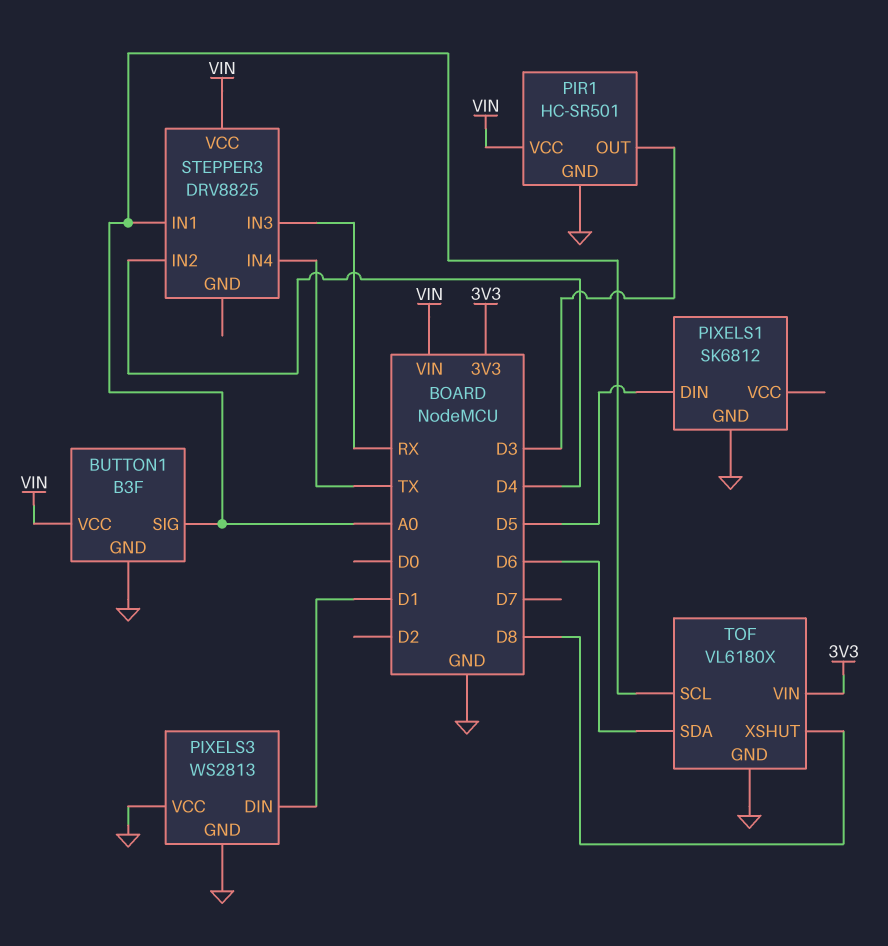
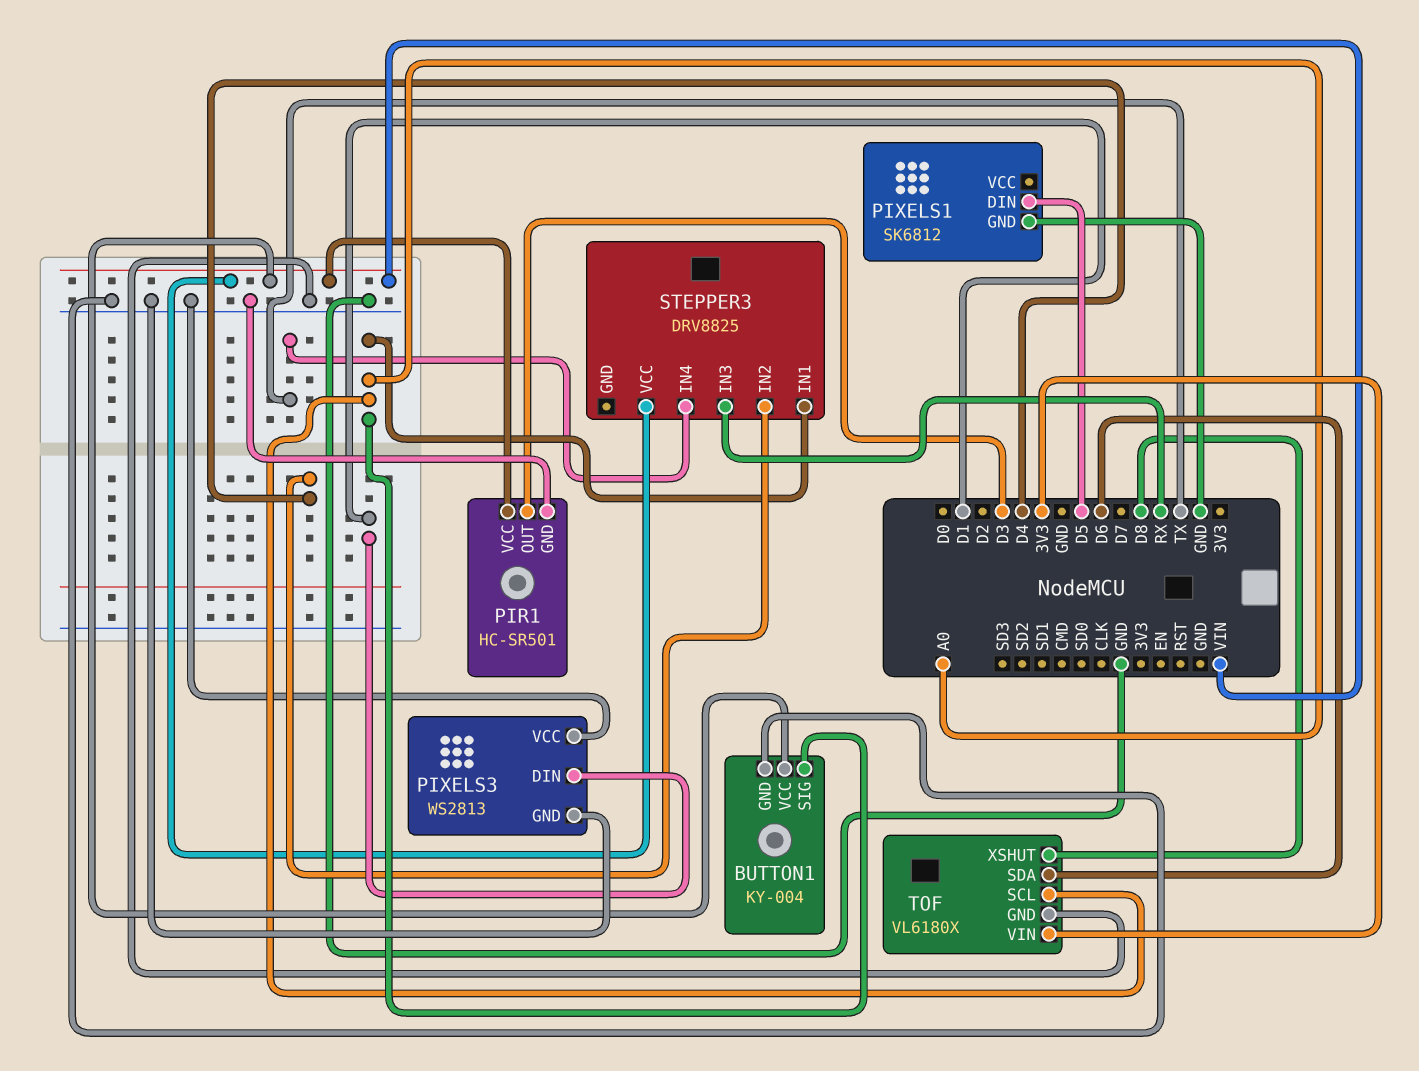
BUTTON1: B3F -> KY-004

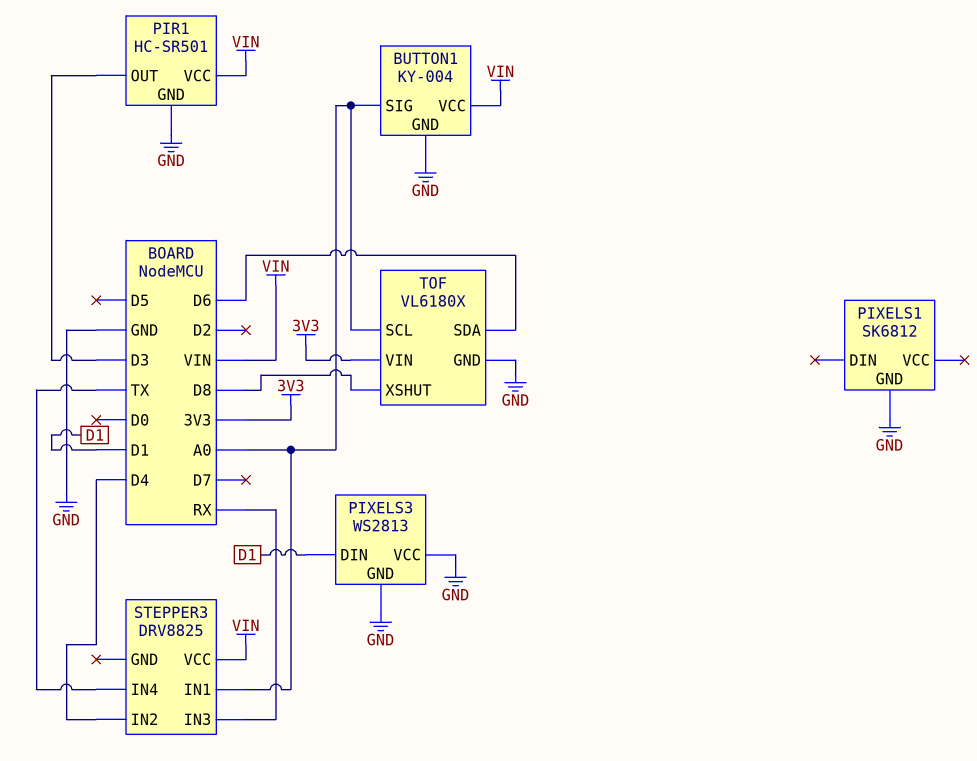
PIXELS1 pin DIN: D5 -> none

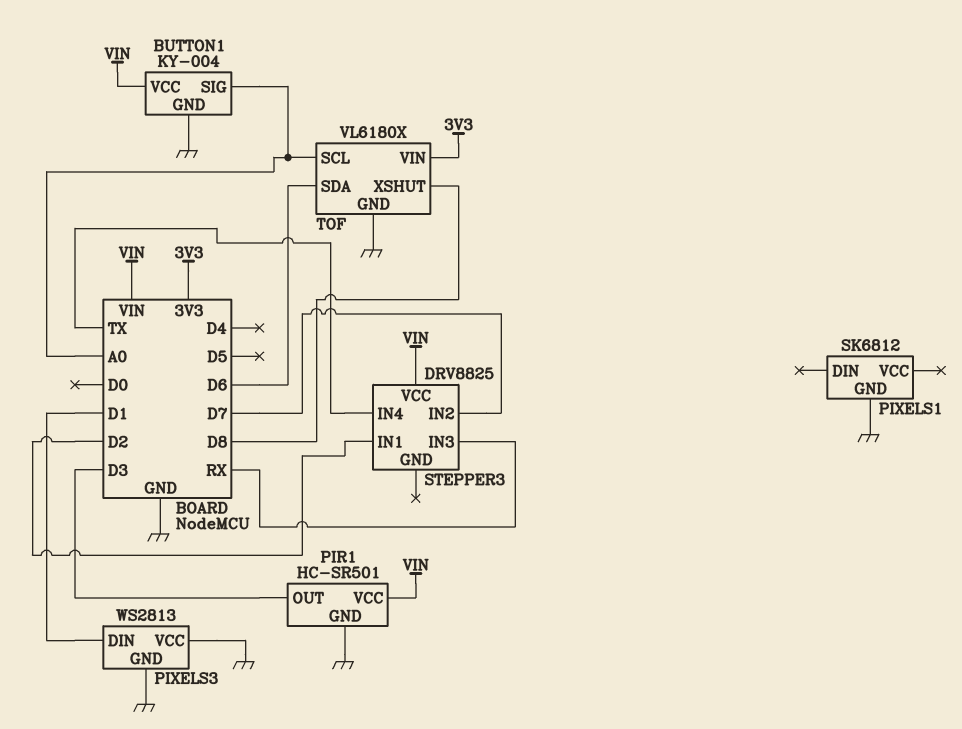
STEPPER3 pin IN1: A0 -> D2
STEPPER3 pin IN2: D4 -> D7

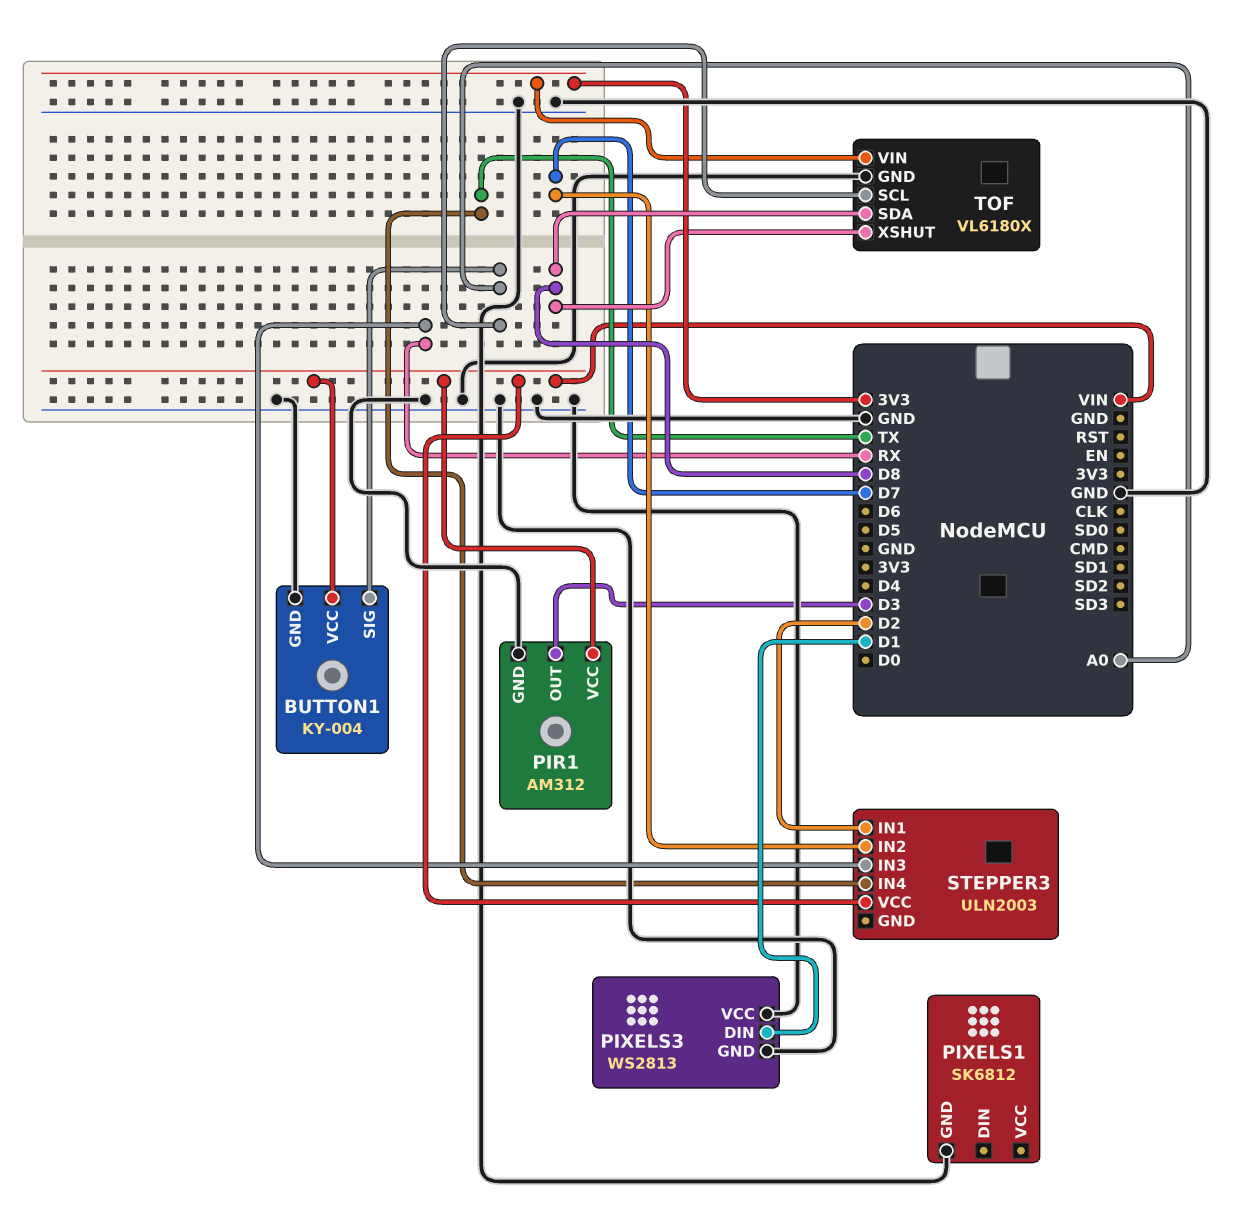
PIR1: HC-SR501 -> AM312
STEPPER3: DRV8825 -> ULN2003
TOF pin SDA: D6 -> D8

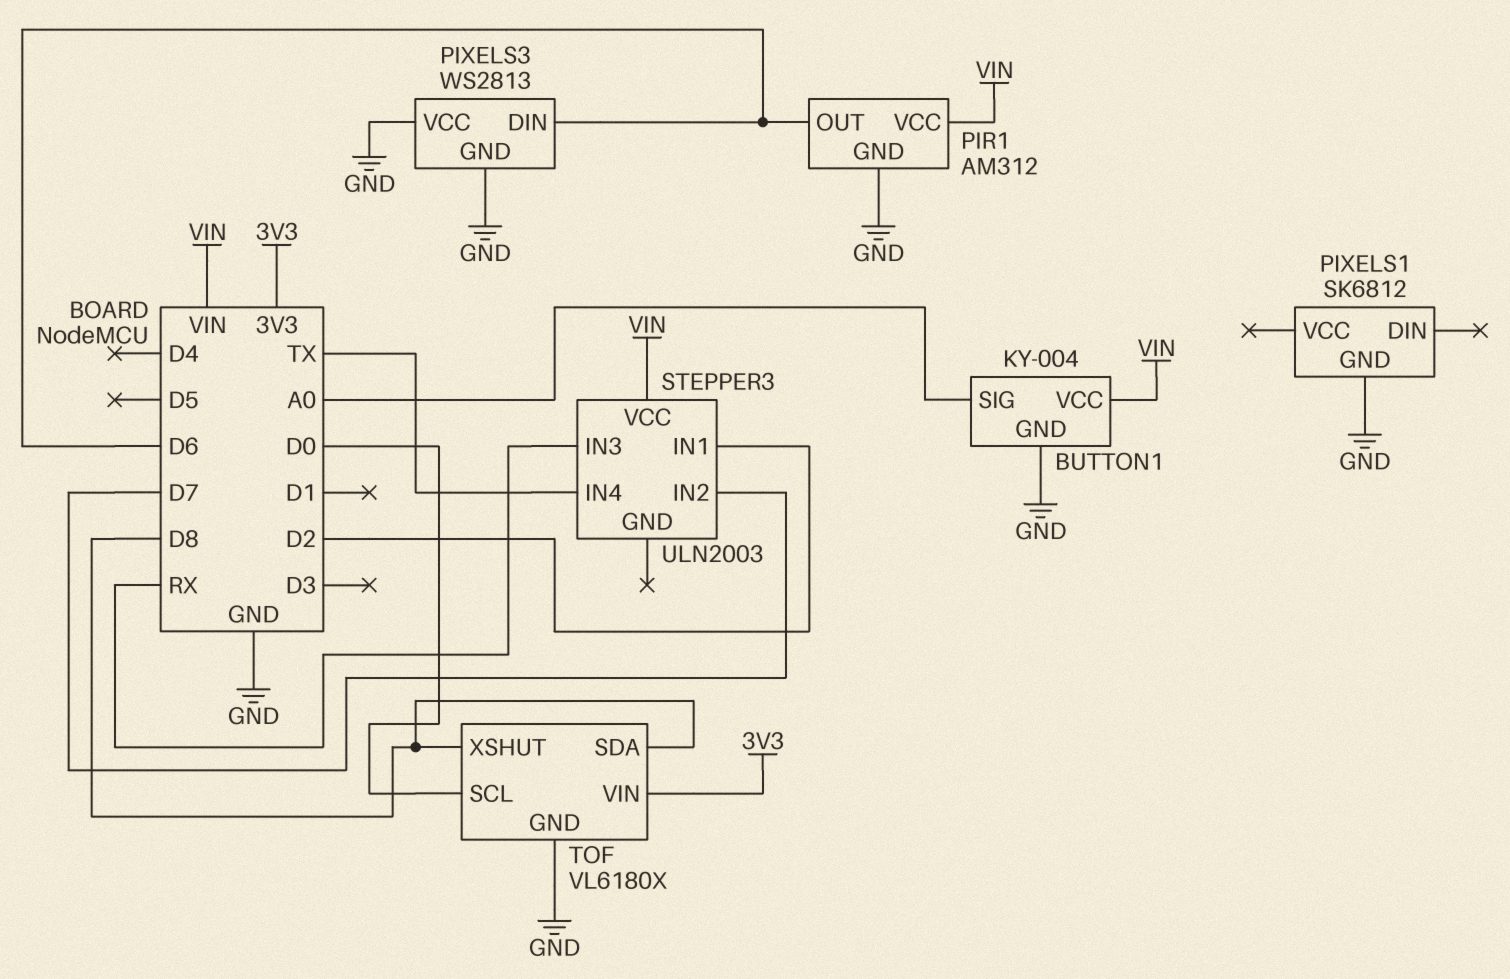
PIR1 pin OUT: D3 -> D6
PIXELS3 pin DIN: D1 -> D6
TOF pin SCL: A0 -> D0

